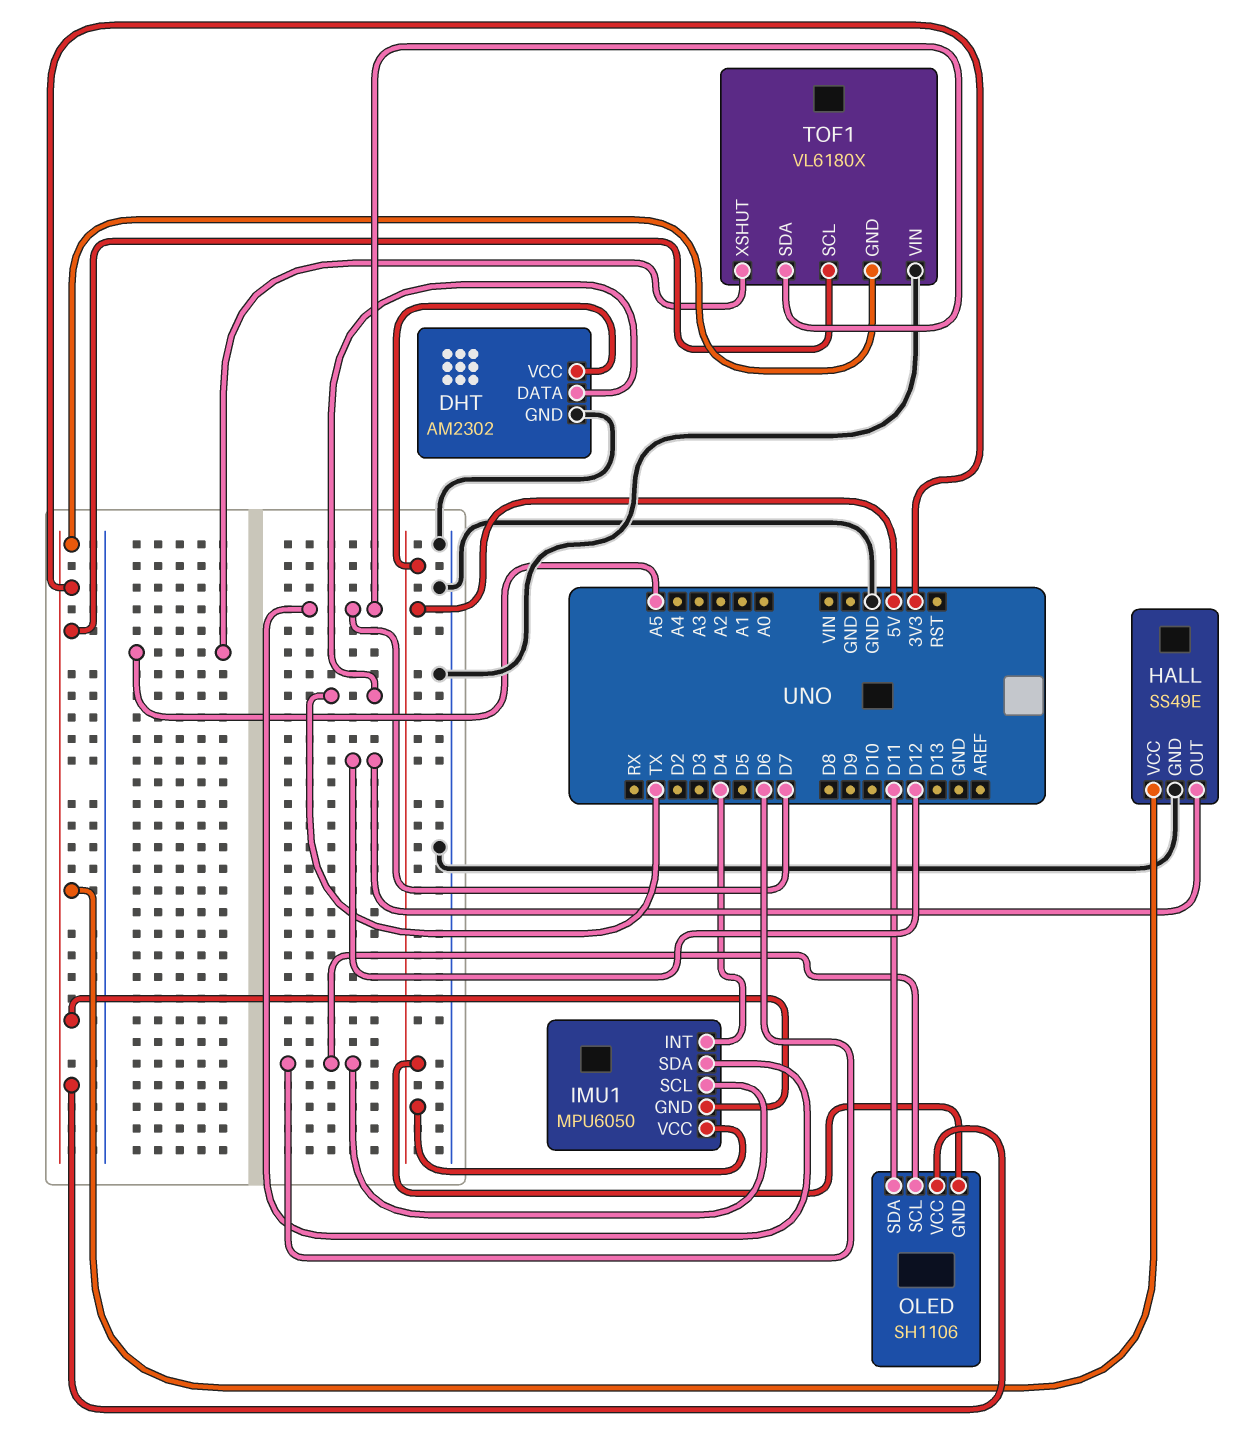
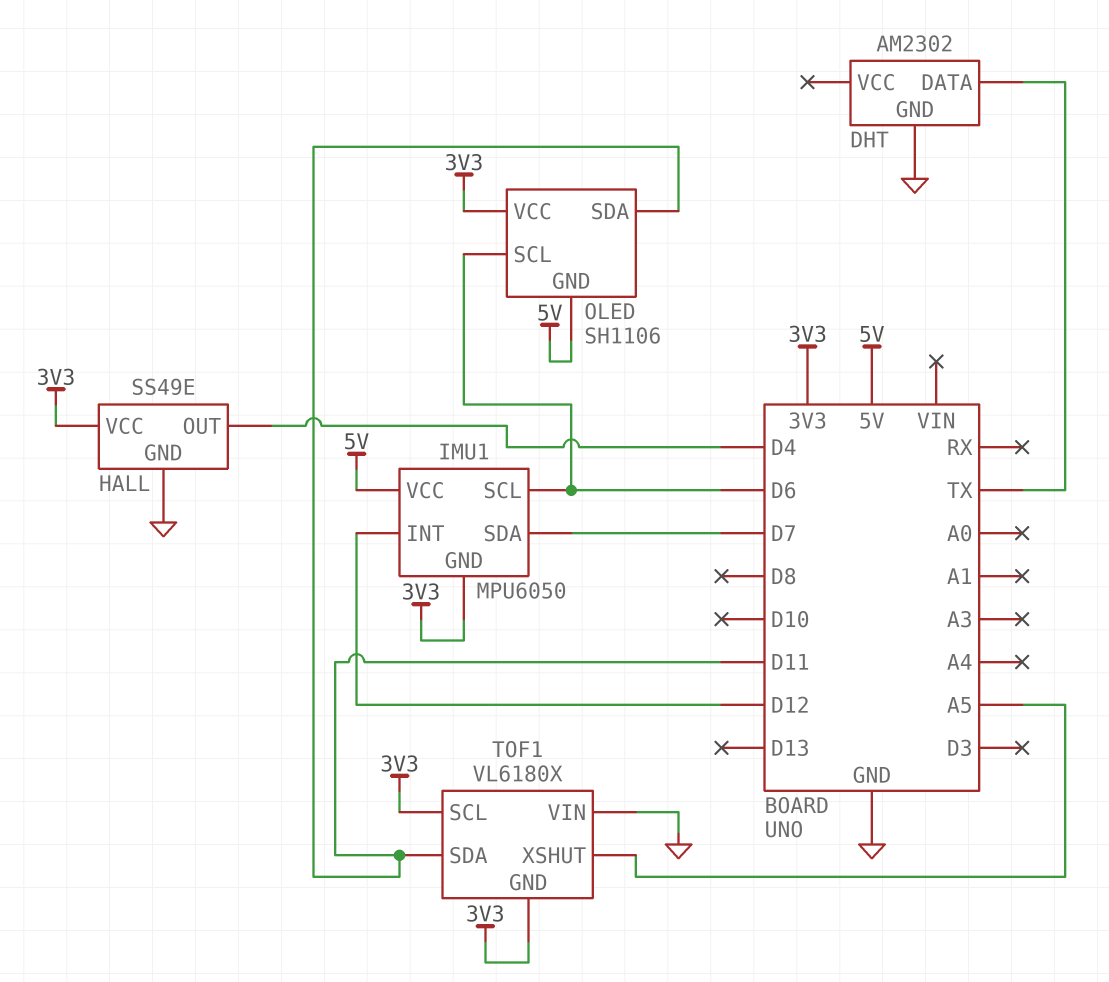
DHT pin VCC: 5V -> none
HALL pin OUT: D12 -> D4
IMU1 pin INT: D4 -> D12
TOF1 pin SDA: D7 -> D11

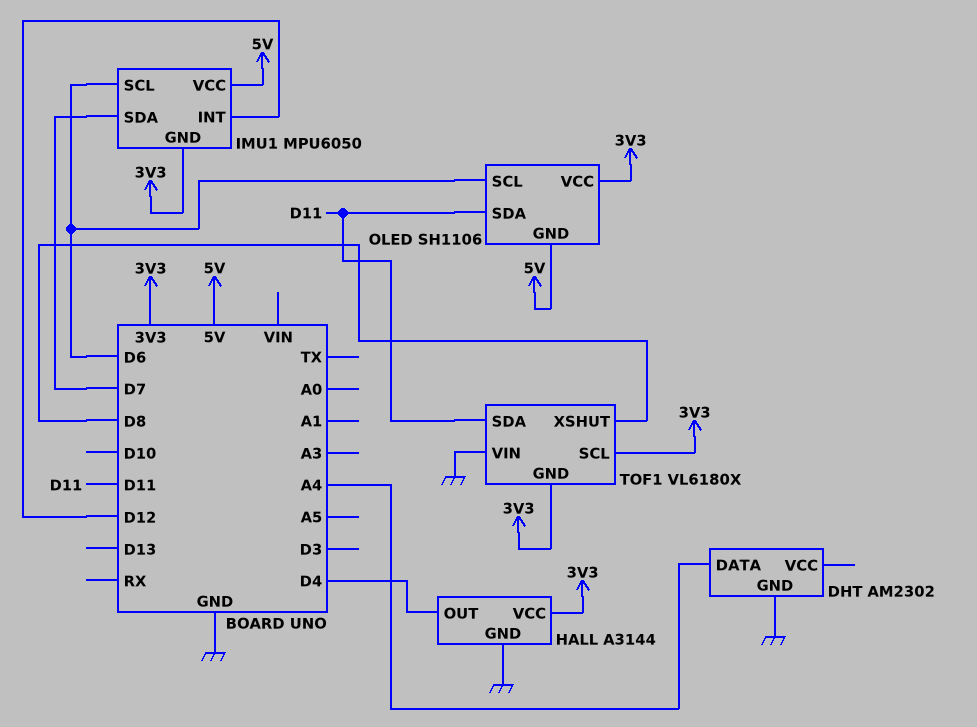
DHT pin DATA: TX -> A4
HALL: SS49E -> A3144
TOF1 pin XSHUT: A5 -> D8

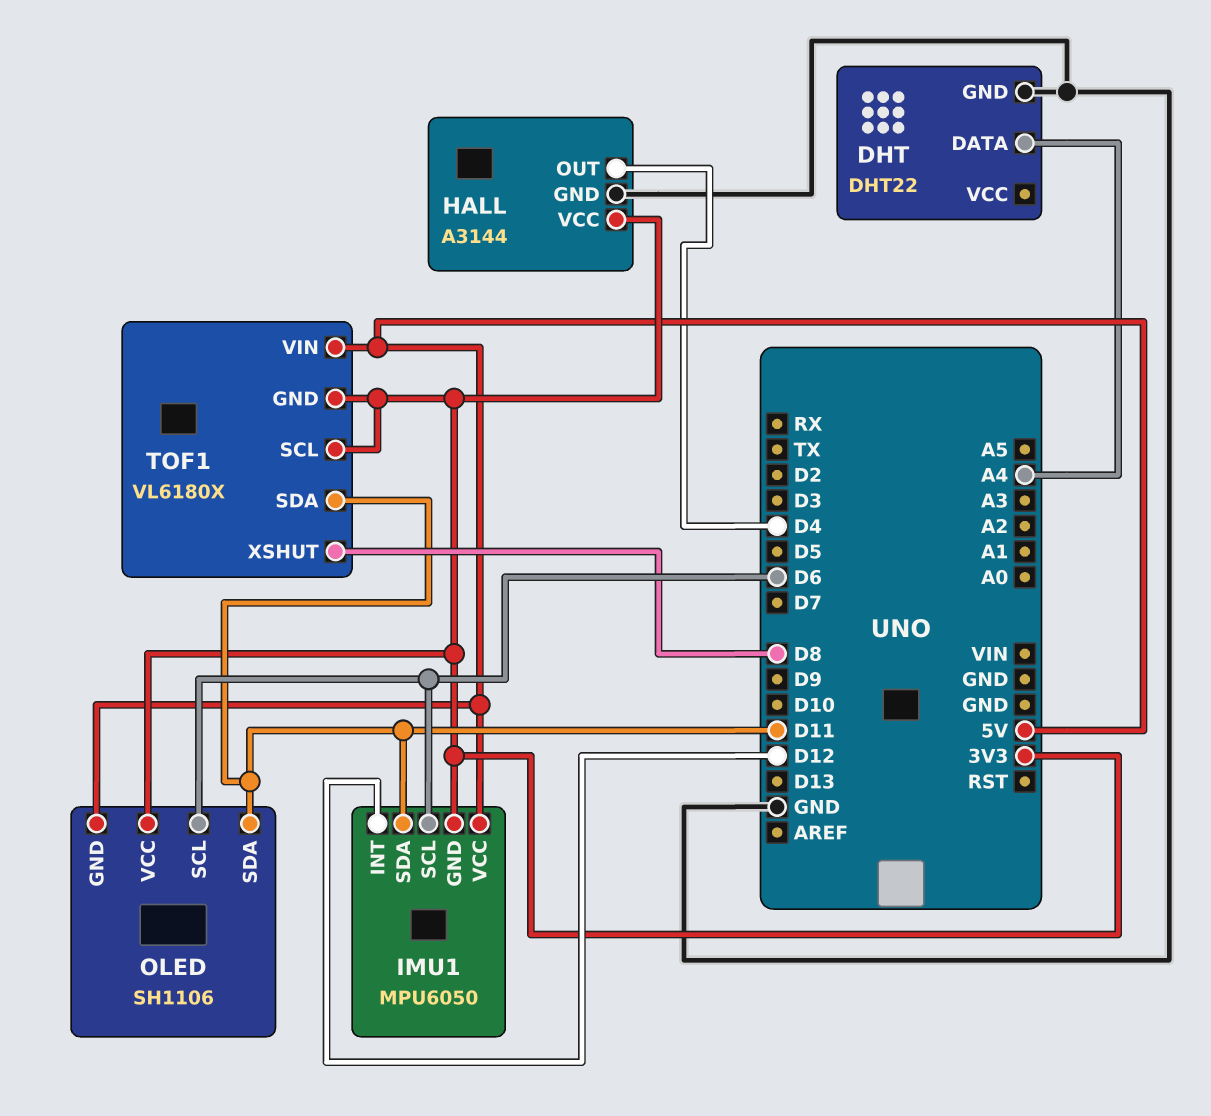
DHT: AM2302 -> DHT22
IMU1 pin SDA: D7 -> D11
TOF1 pin VIN: GND -> 5V

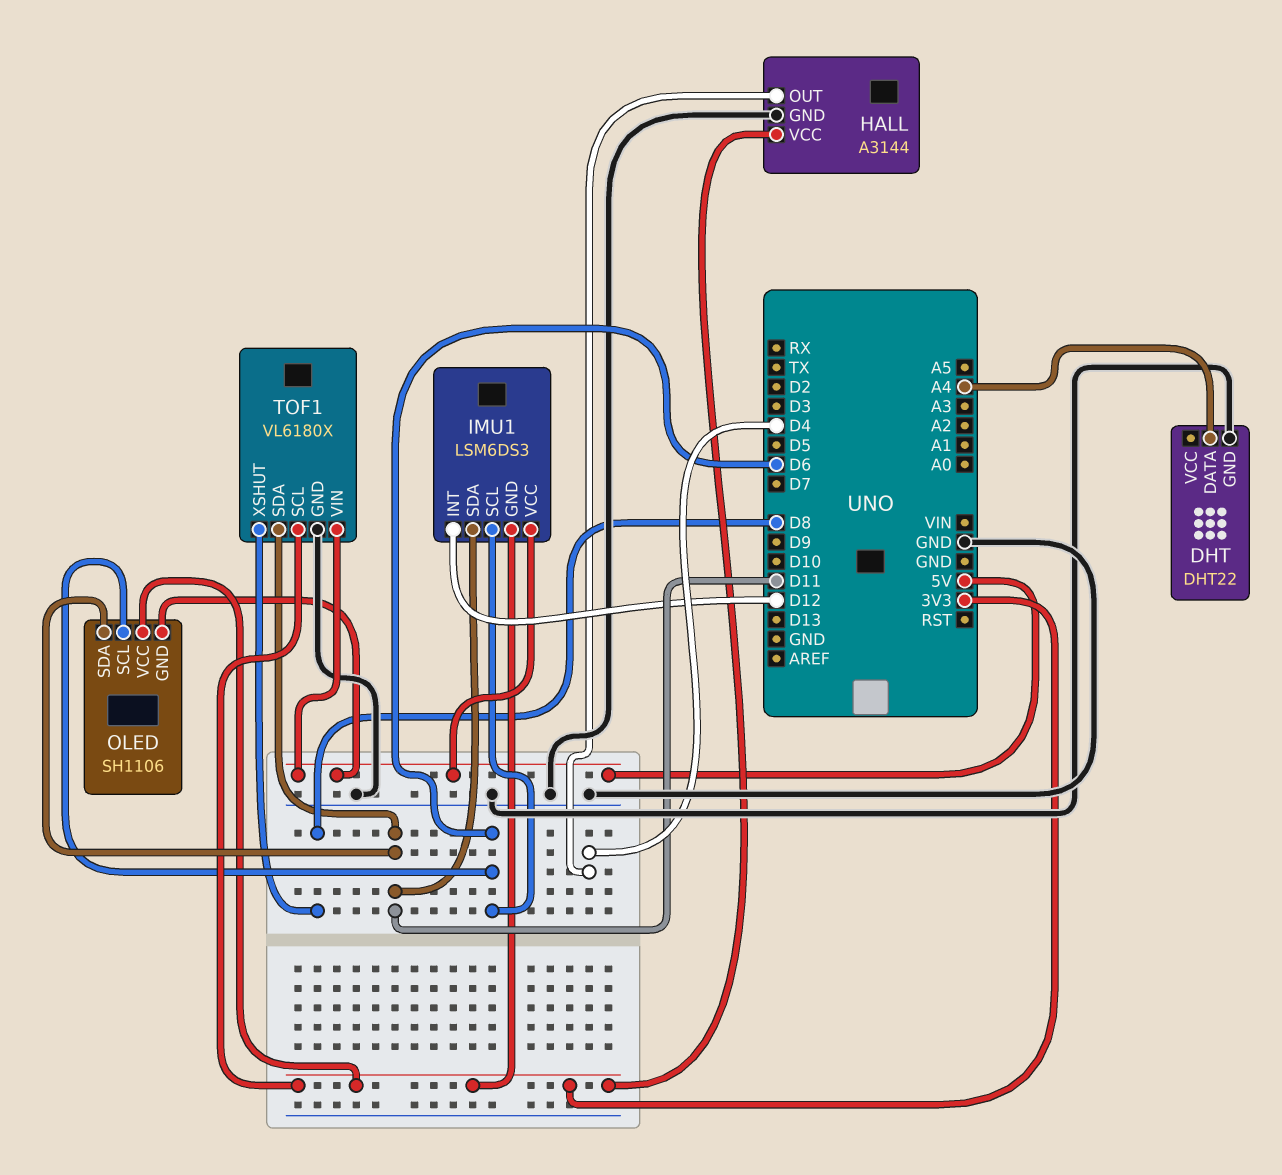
IMU1: MPU6050 -> LSM6DS3
TOF1 pin GND: 3V3 -> GND

